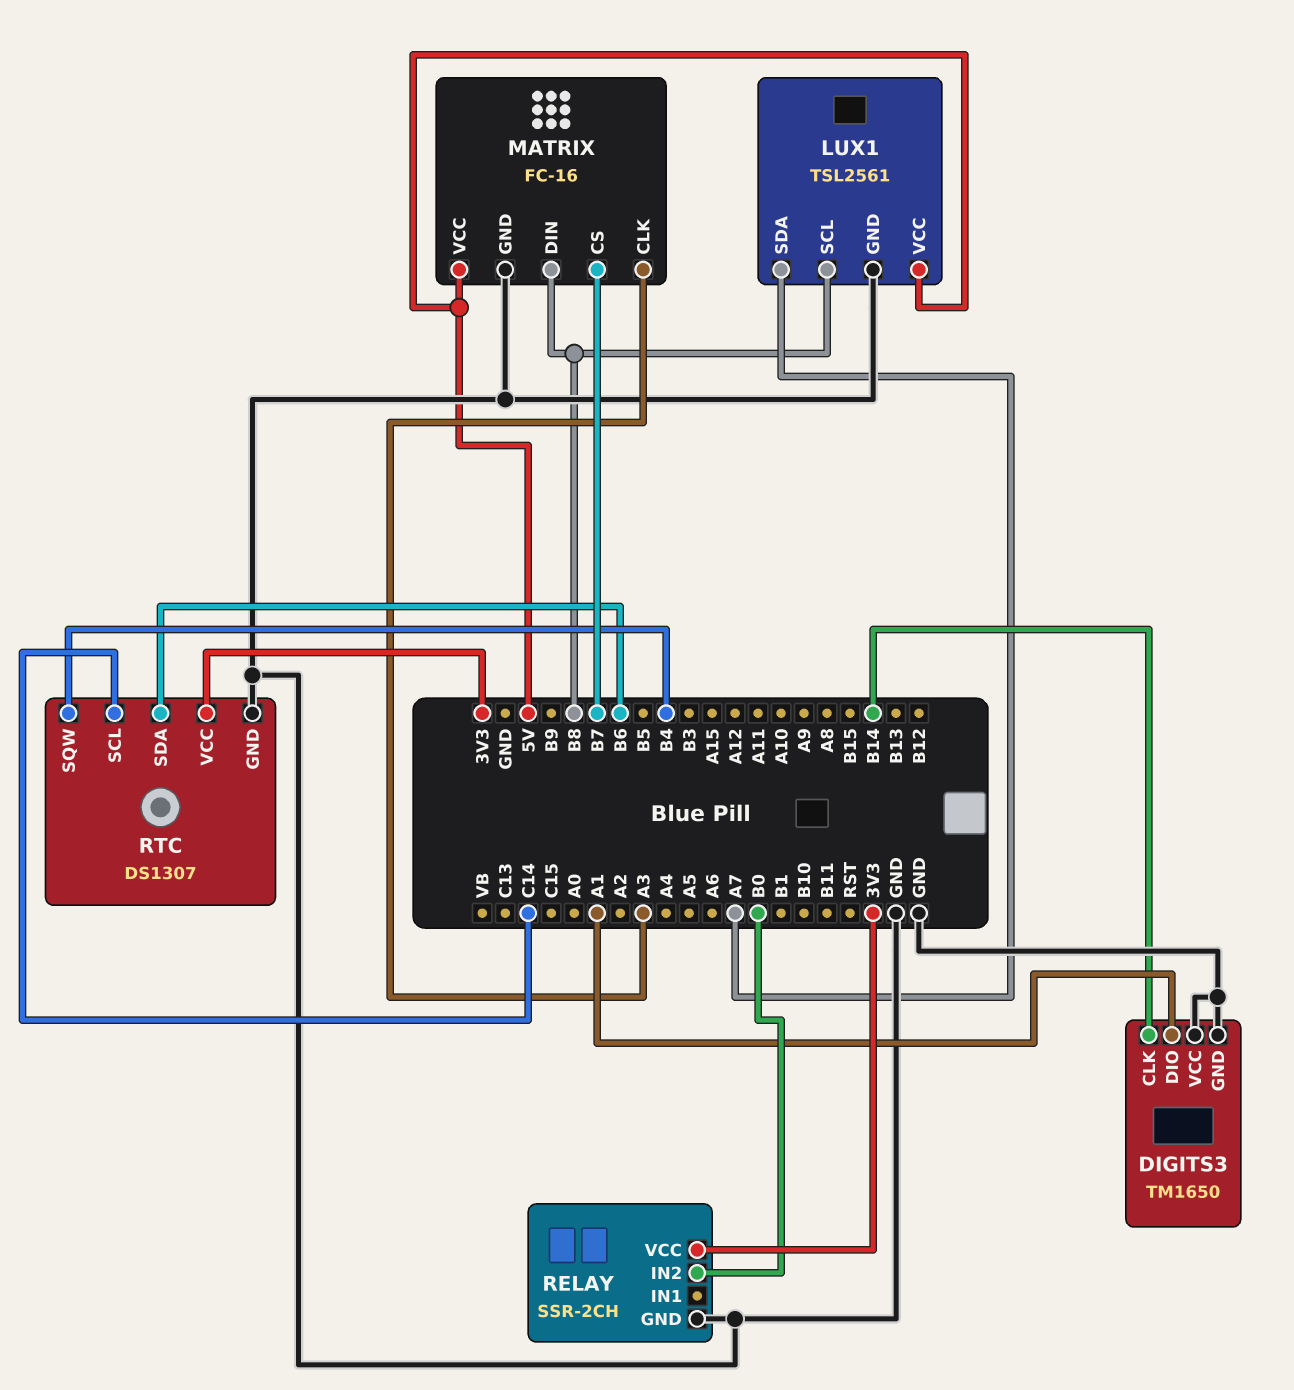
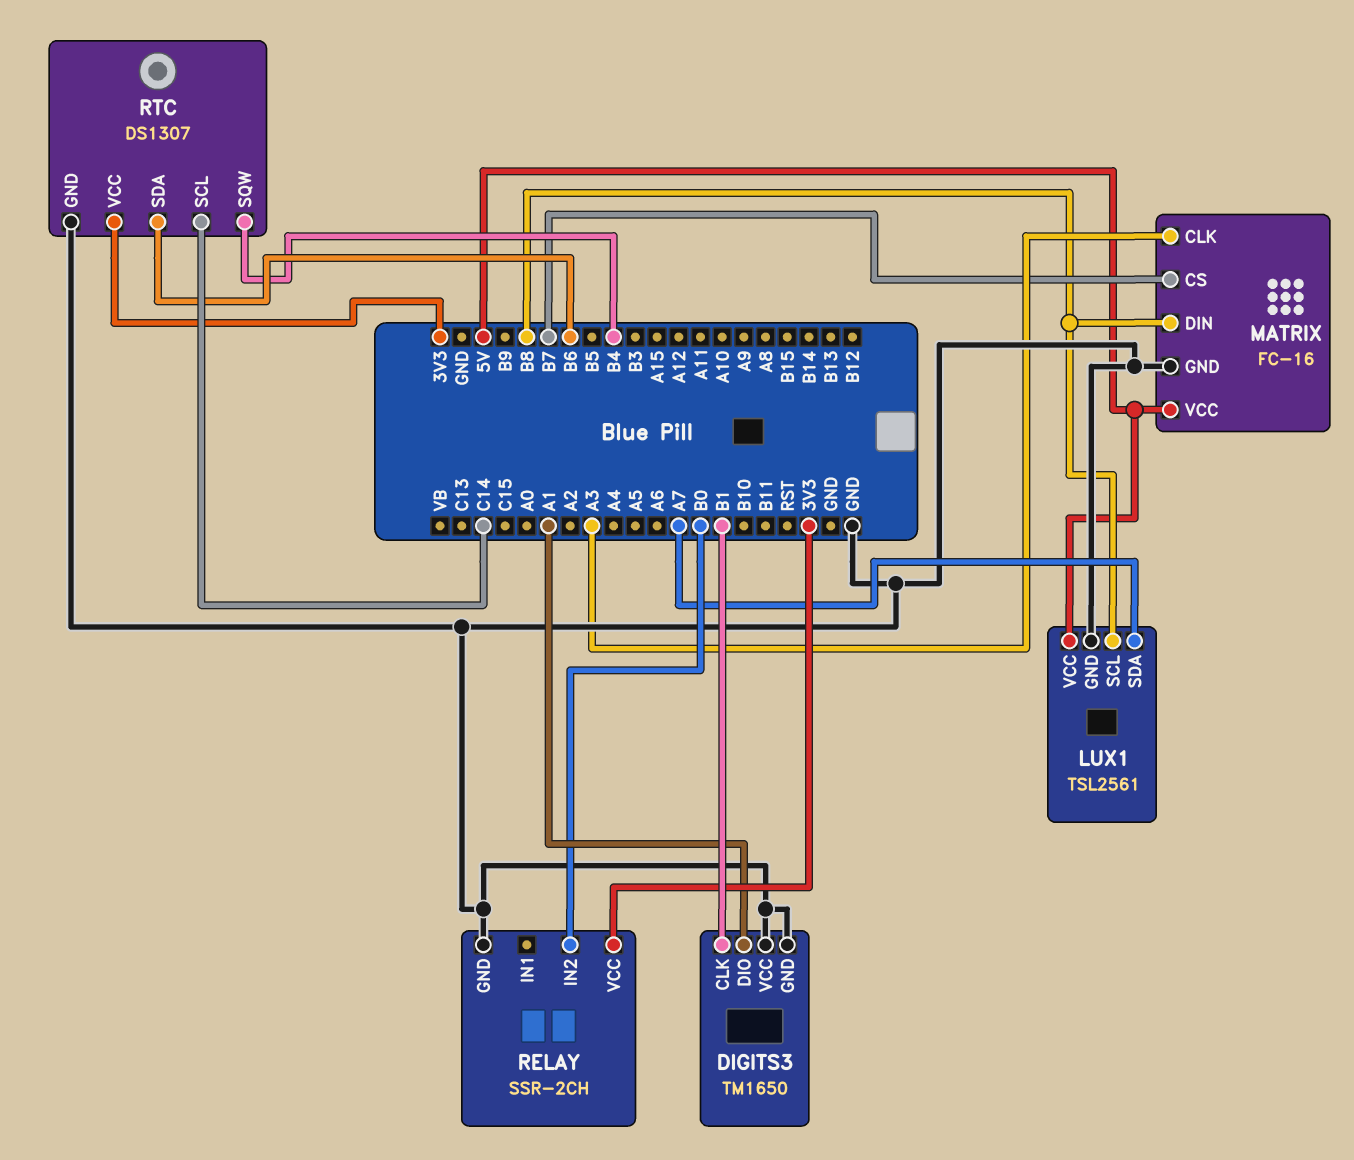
DIGITS3 pin CLK: B14 -> B1

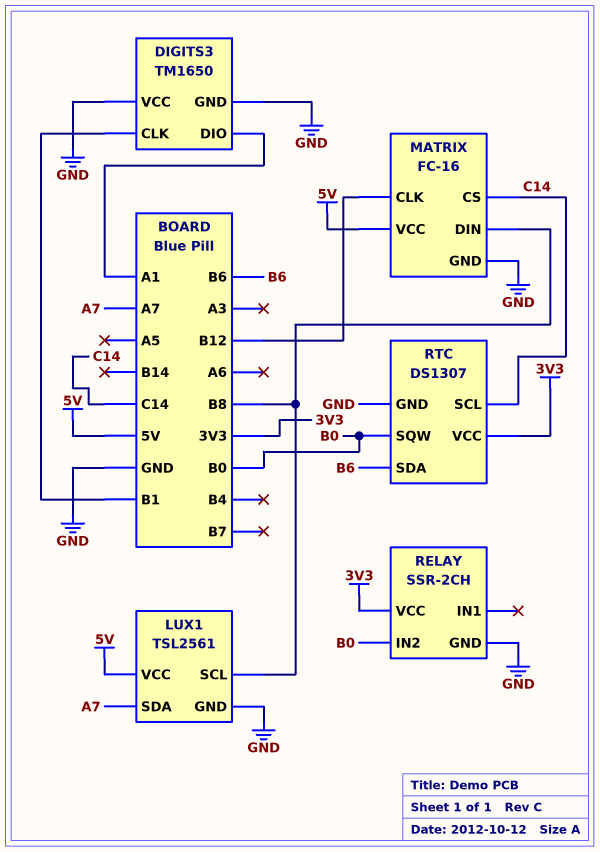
MATRIX pin CLK: A3 -> B12
MATRIX pin CS: B7 -> C14
RTC pin SQW: B4 -> B0

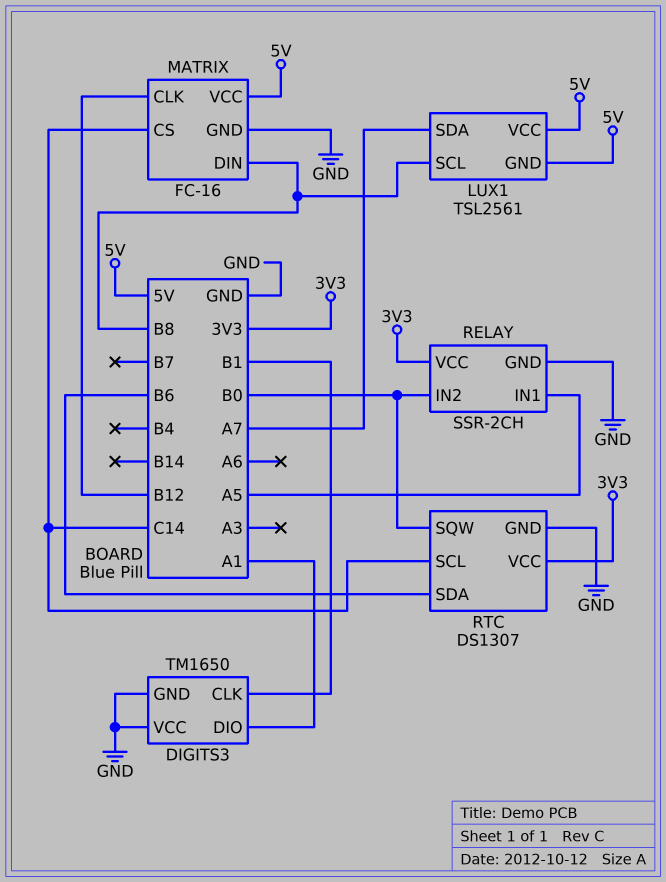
LUX1 pin GND: GND -> 5V
RELAY pin IN1: none -> A5

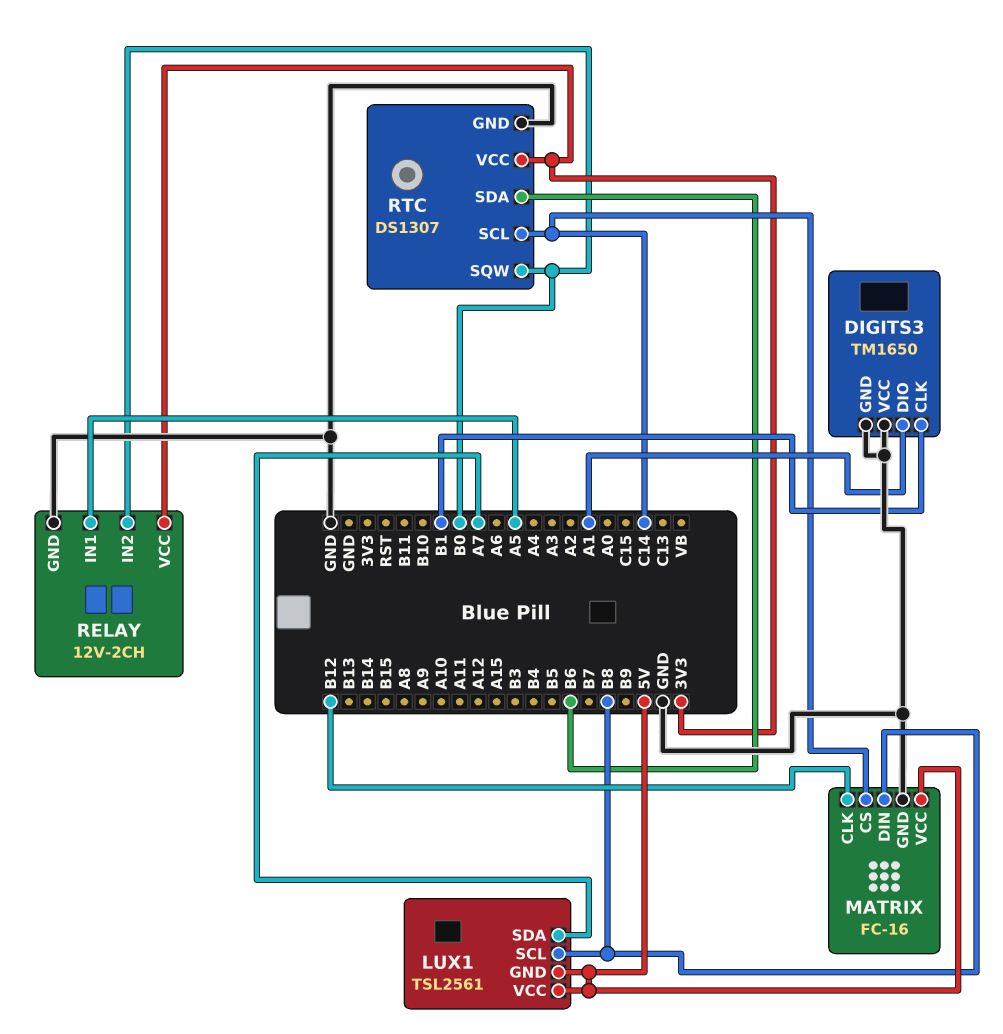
RELAY: SSR-2CH -> 12V-2CH

